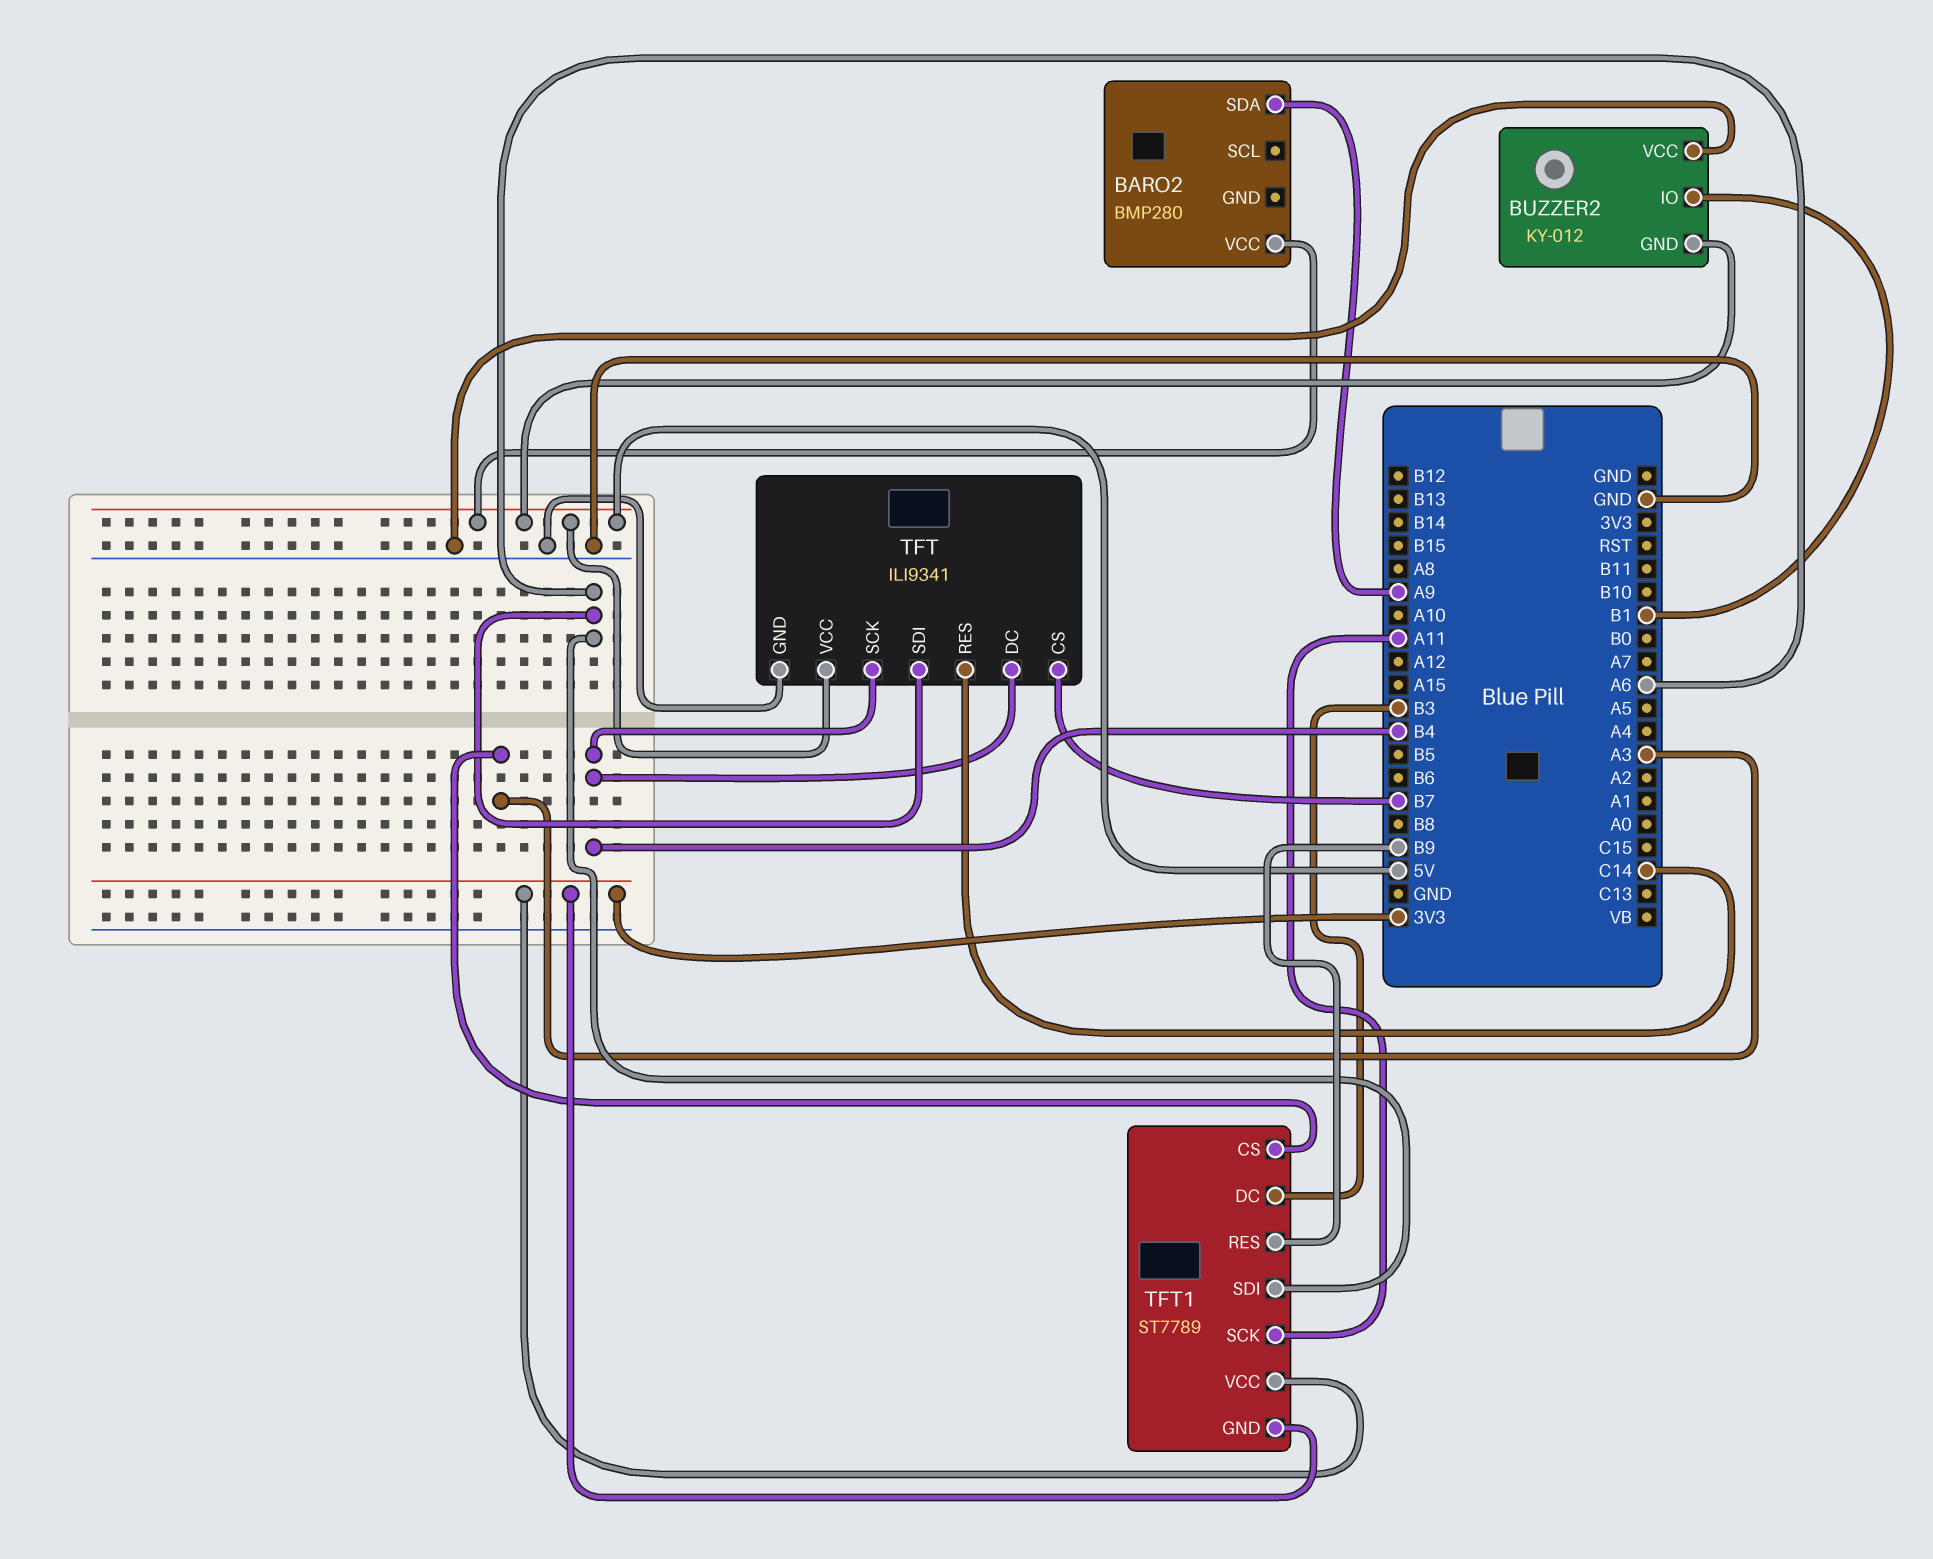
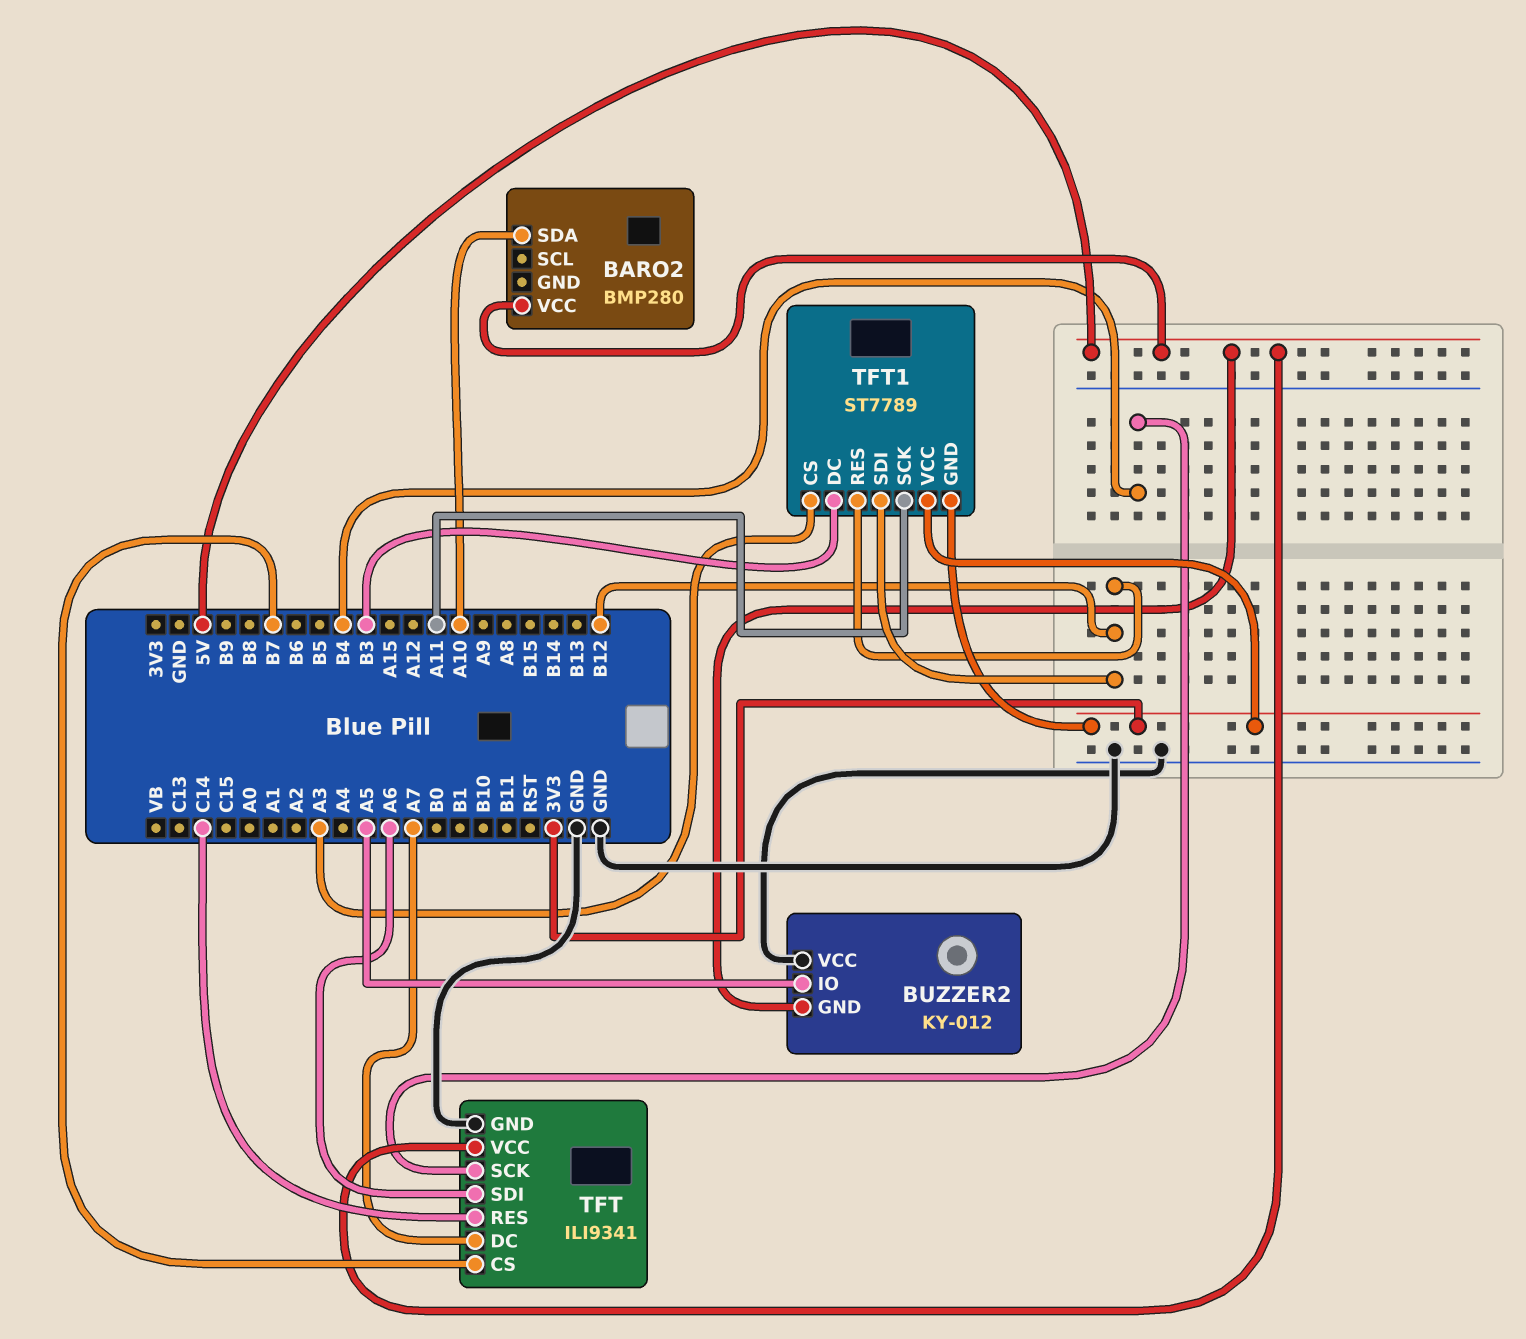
BARO2 pin SDA: A9 -> A10
BUZZER2 pin IO: B1 -> A5
TFT pin DC: B4 -> A7
TFT1 pin RES: B9 -> B12
TFT1 pin SDI: A6 -> B12

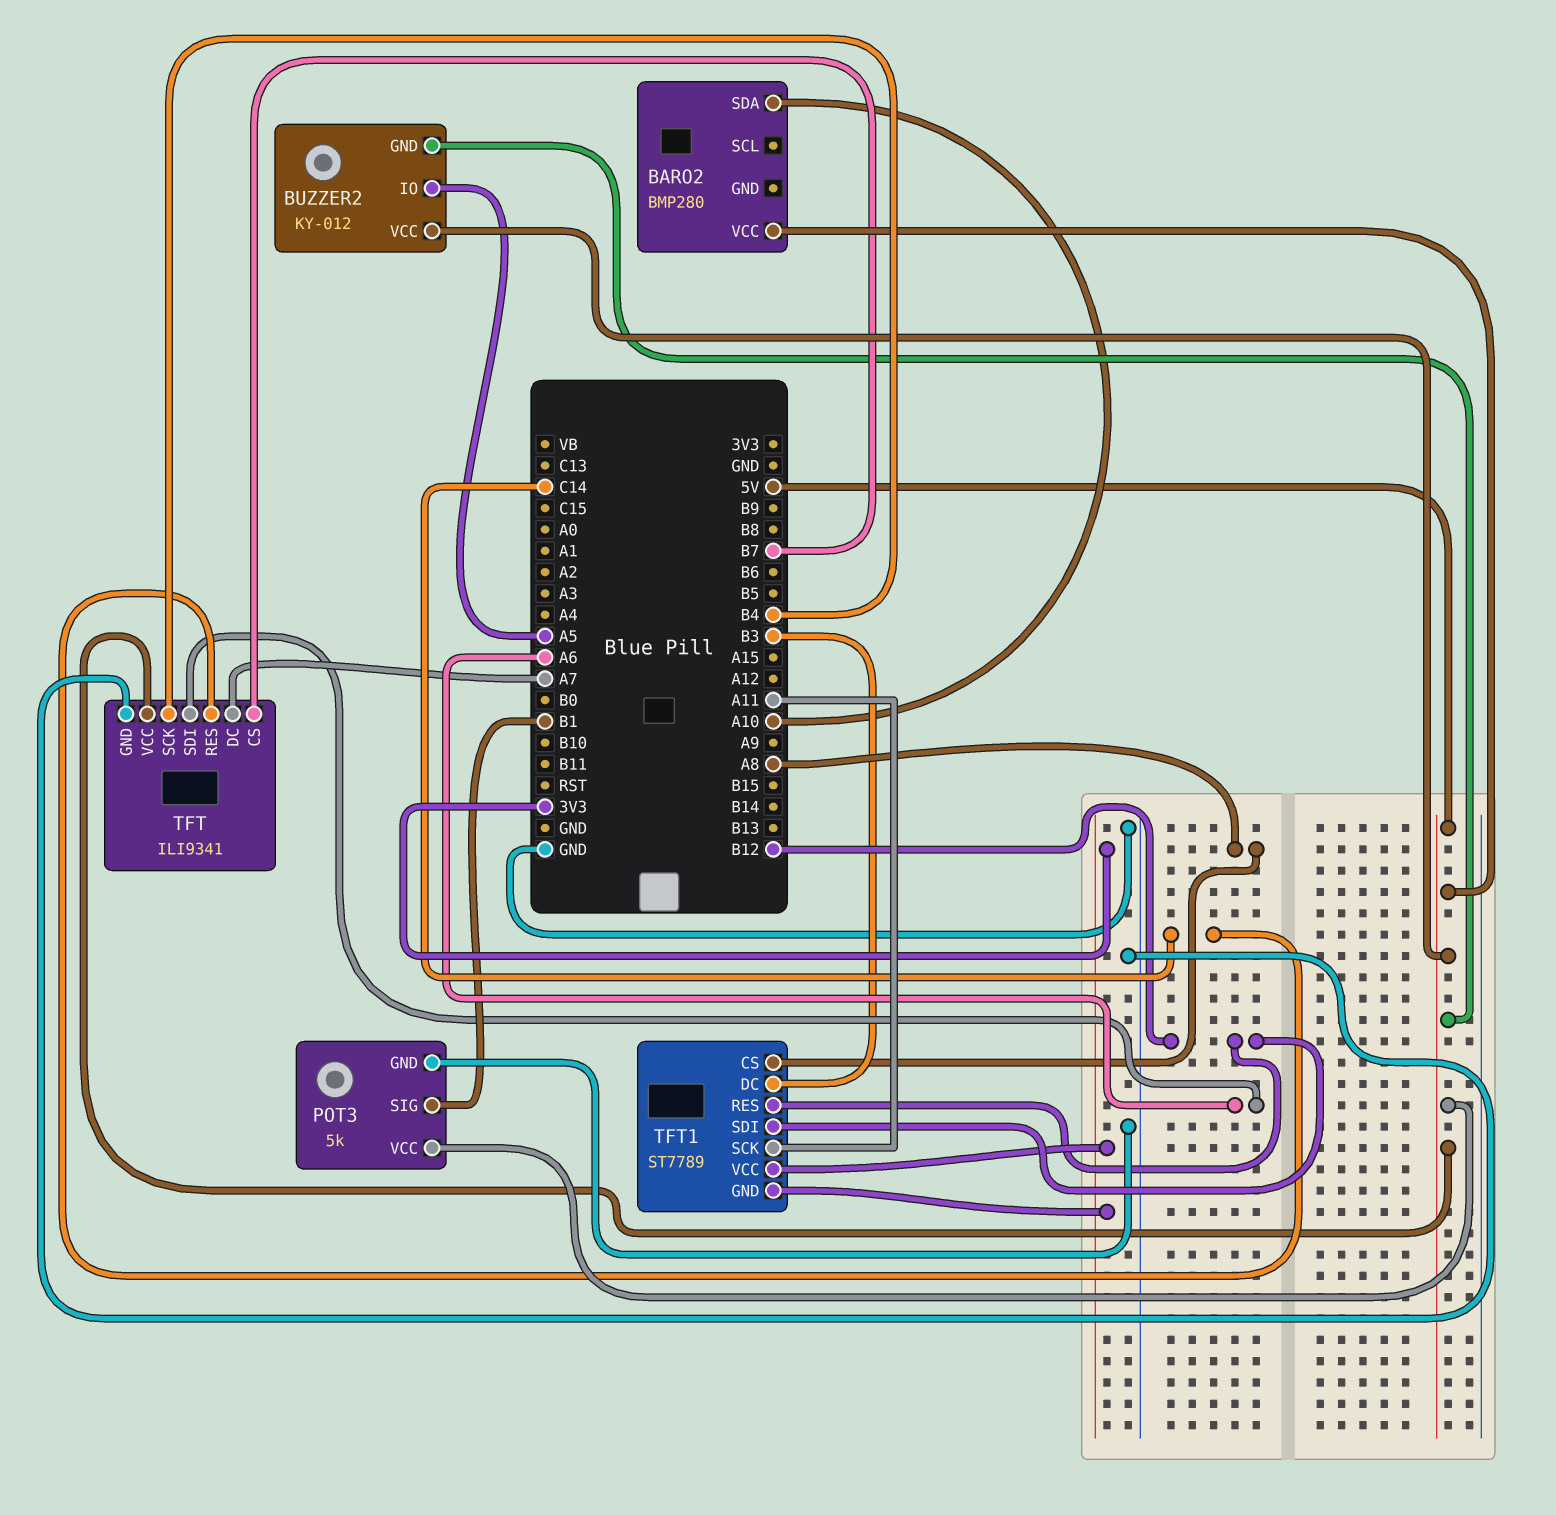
BUZZER2 pin VCC: GND -> 5V
POT3: none -> 5k
POT3 pin GND: none -> GND
POT3 pin SIG: none -> B1
POT3 pin VCC: none -> 5V
TFT1 pin CS: A3 -> A8

